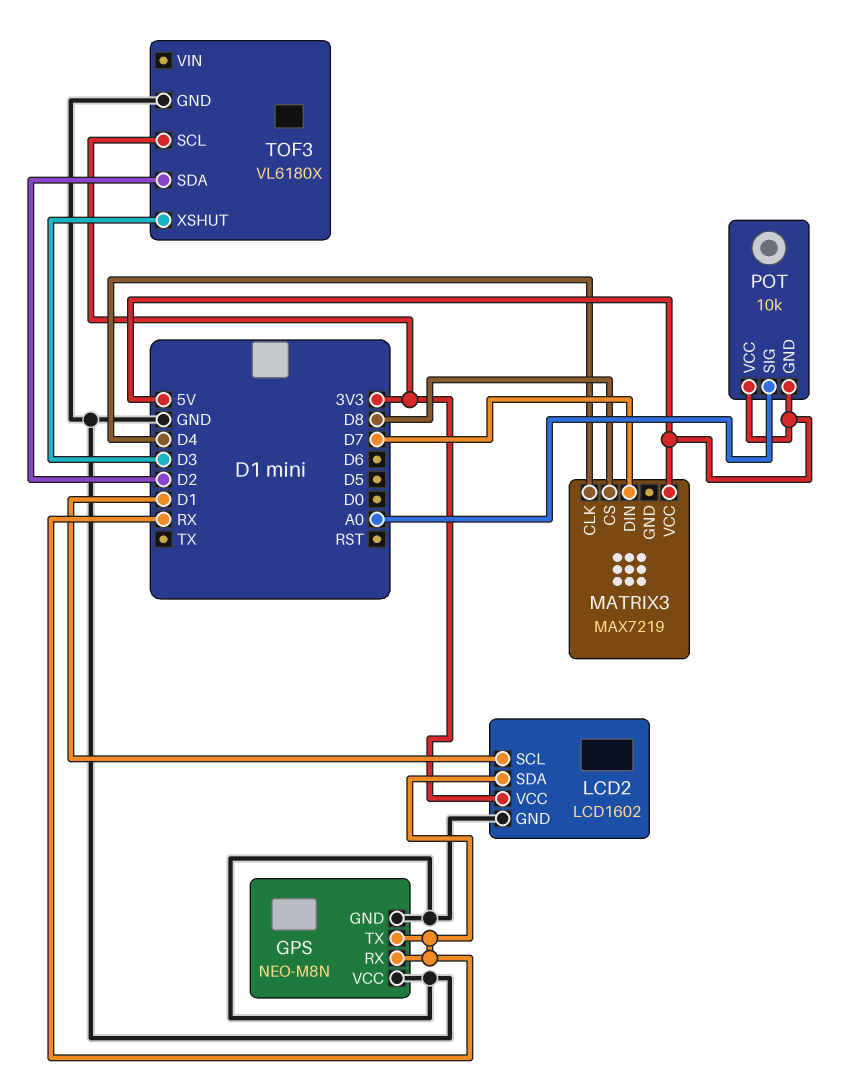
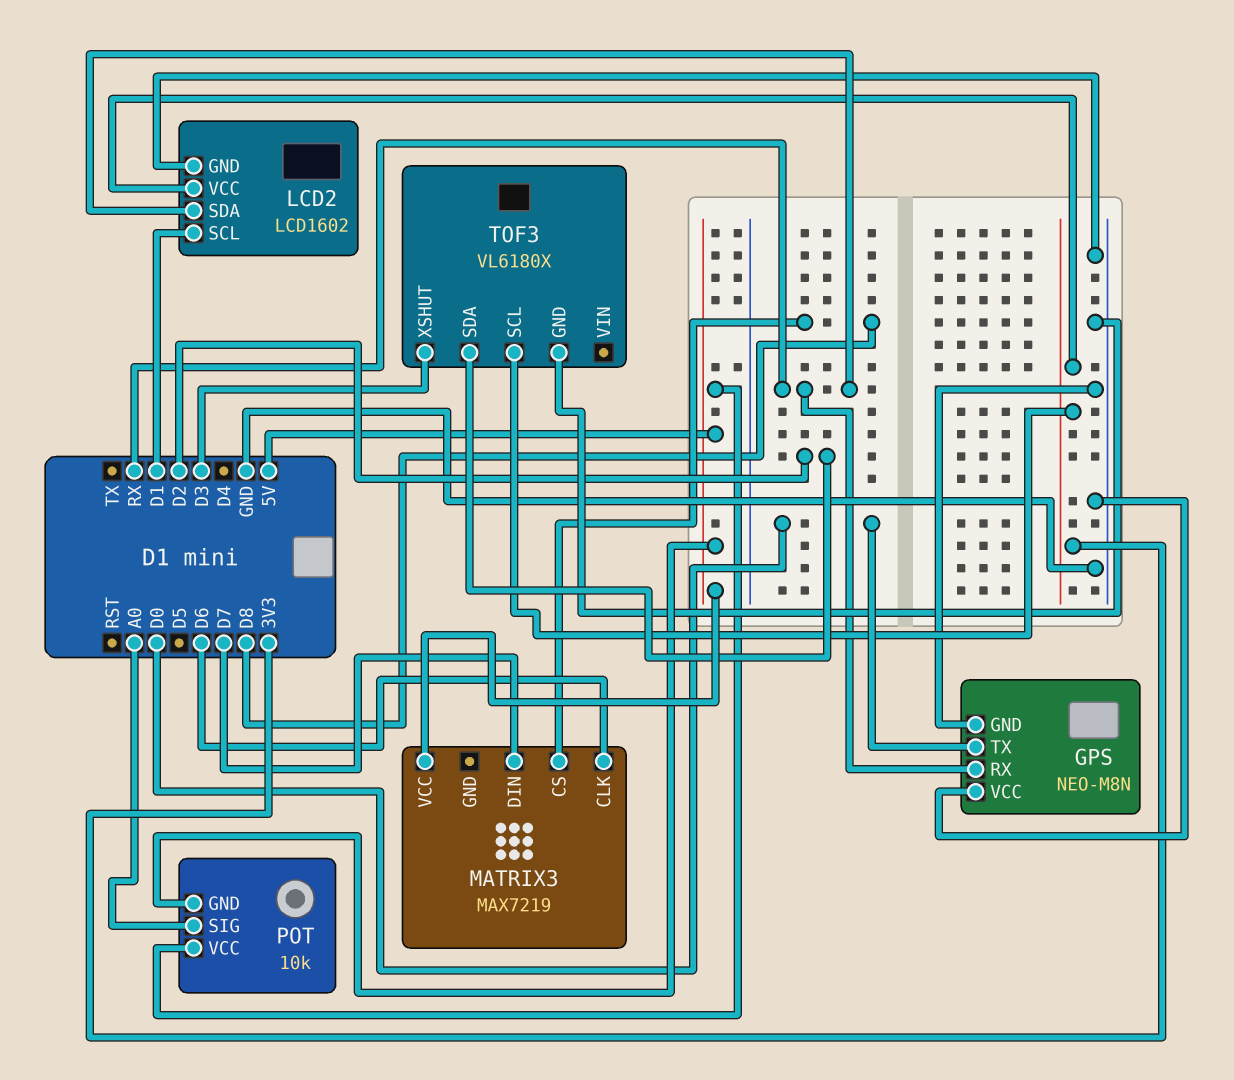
GPS pin TX: RX -> D0
MATRIX3 pin CLK: D4 -> D6

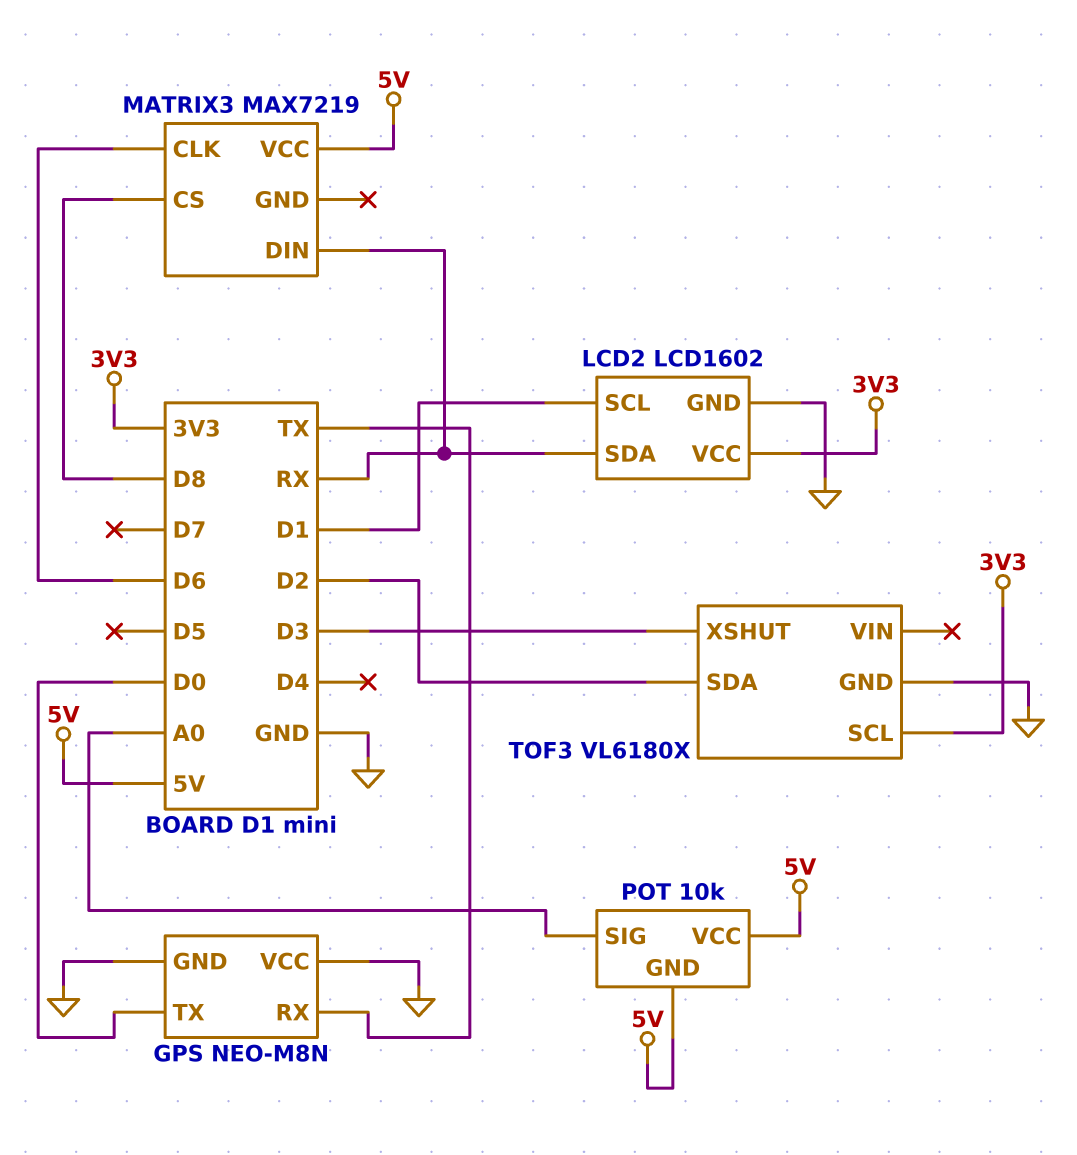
GPS pin RX: RX -> TX
MATRIX3 pin DIN: D7 -> RX

